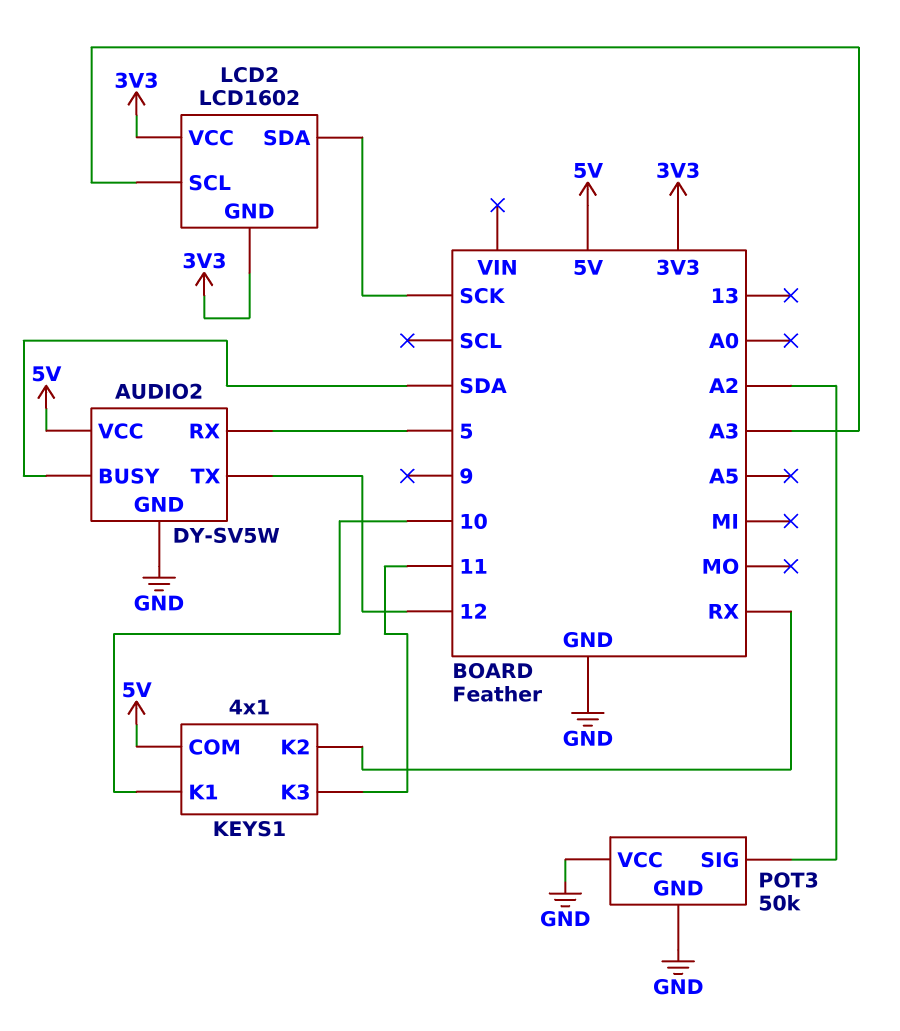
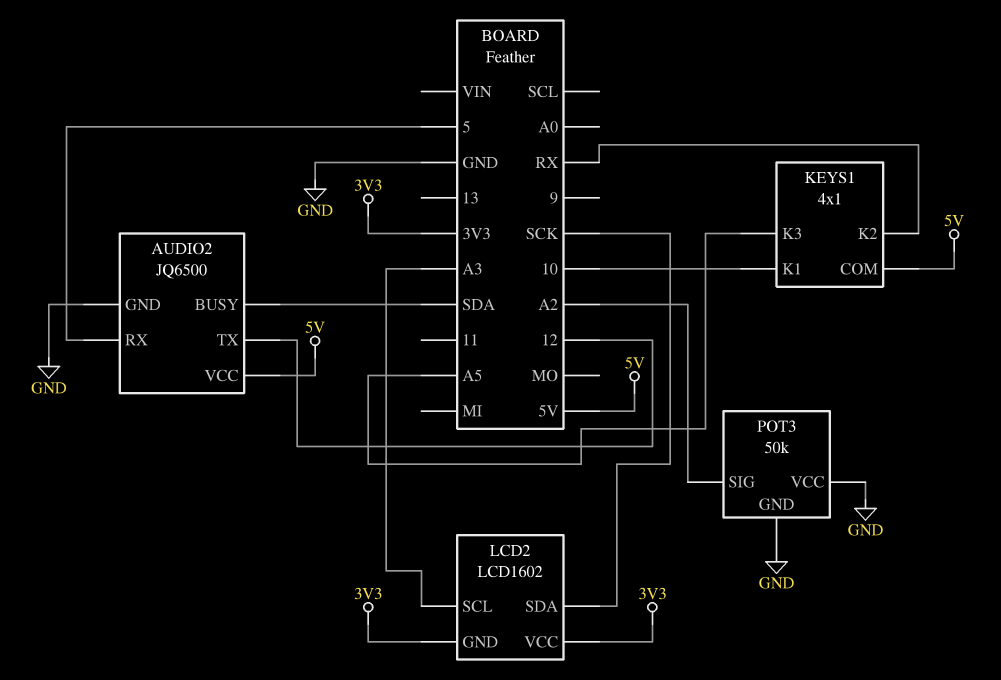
AUDIO2: DY-SV5W -> JQ6500
KEYS1 pin K3: 11 -> A5

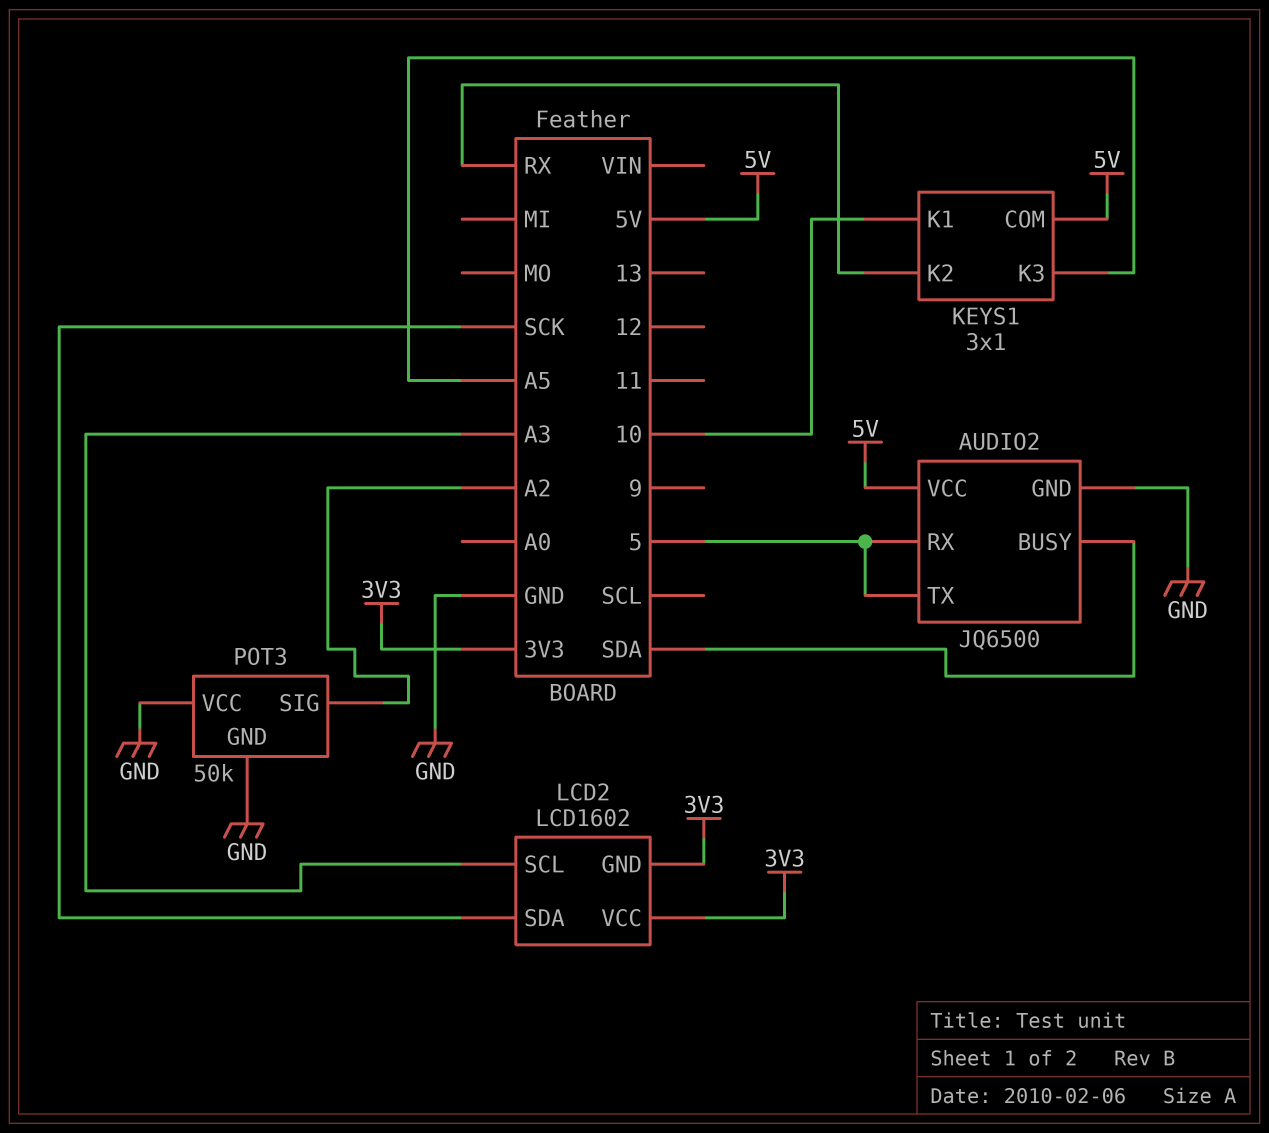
AUDIO2 pin TX: 12 -> 5
KEYS1: 4x1 -> 3x1

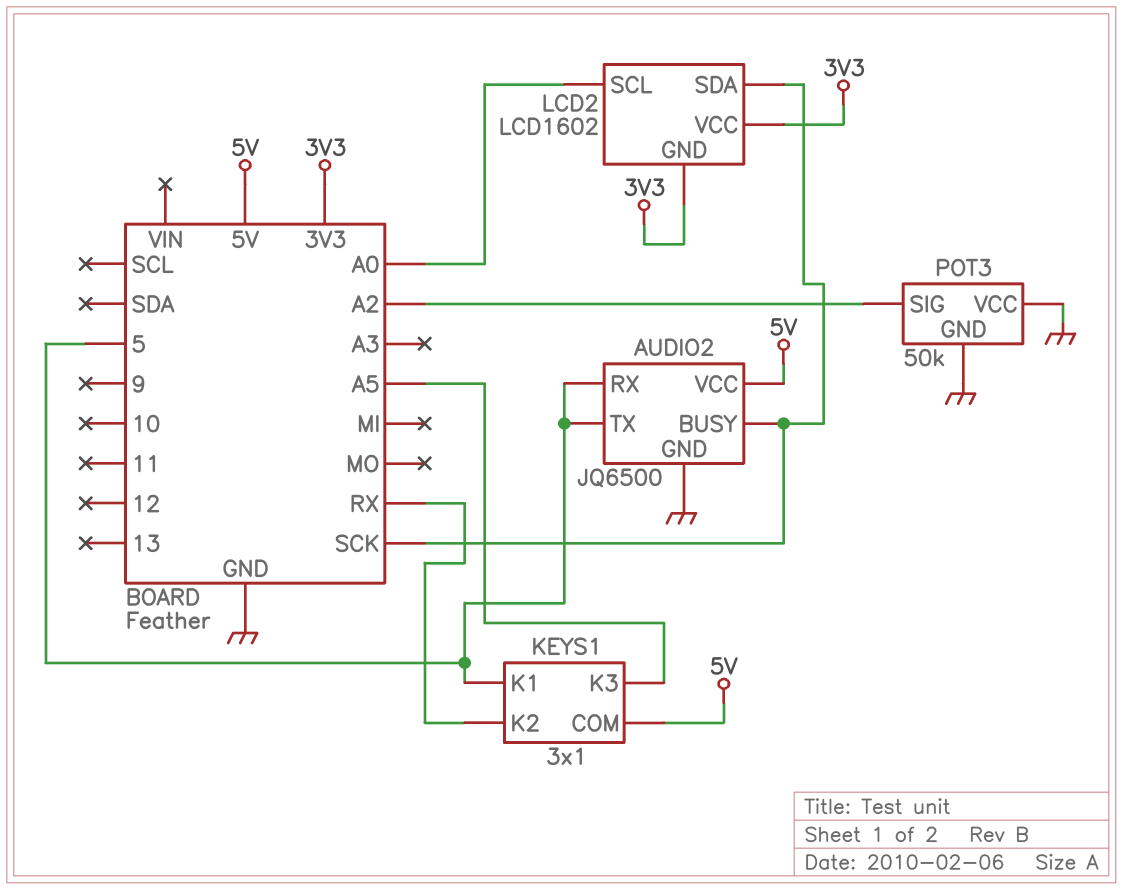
AUDIO2 pin BUSY: SDA -> SCK
KEYS1 pin K1: 10 -> 5
LCD2 pin SCL: A3 -> A0

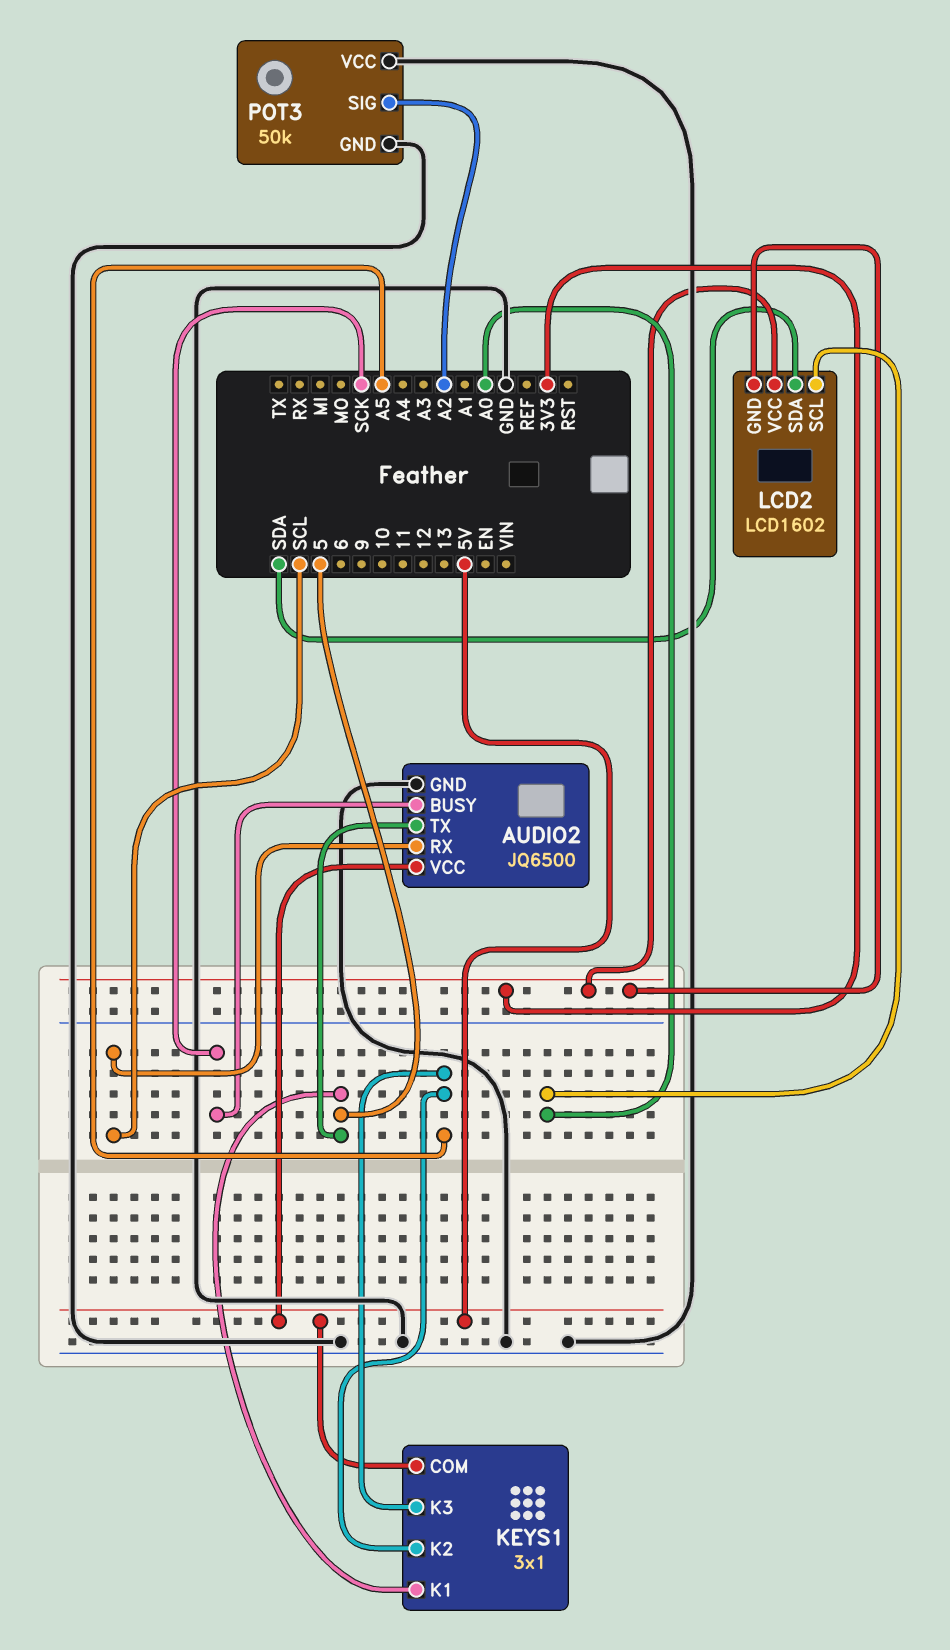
AUDIO2 pin RX: 5 -> SCL
KEYS1 pin K2: RX -> A5
LCD2 pin SDA: SCK -> SDA

